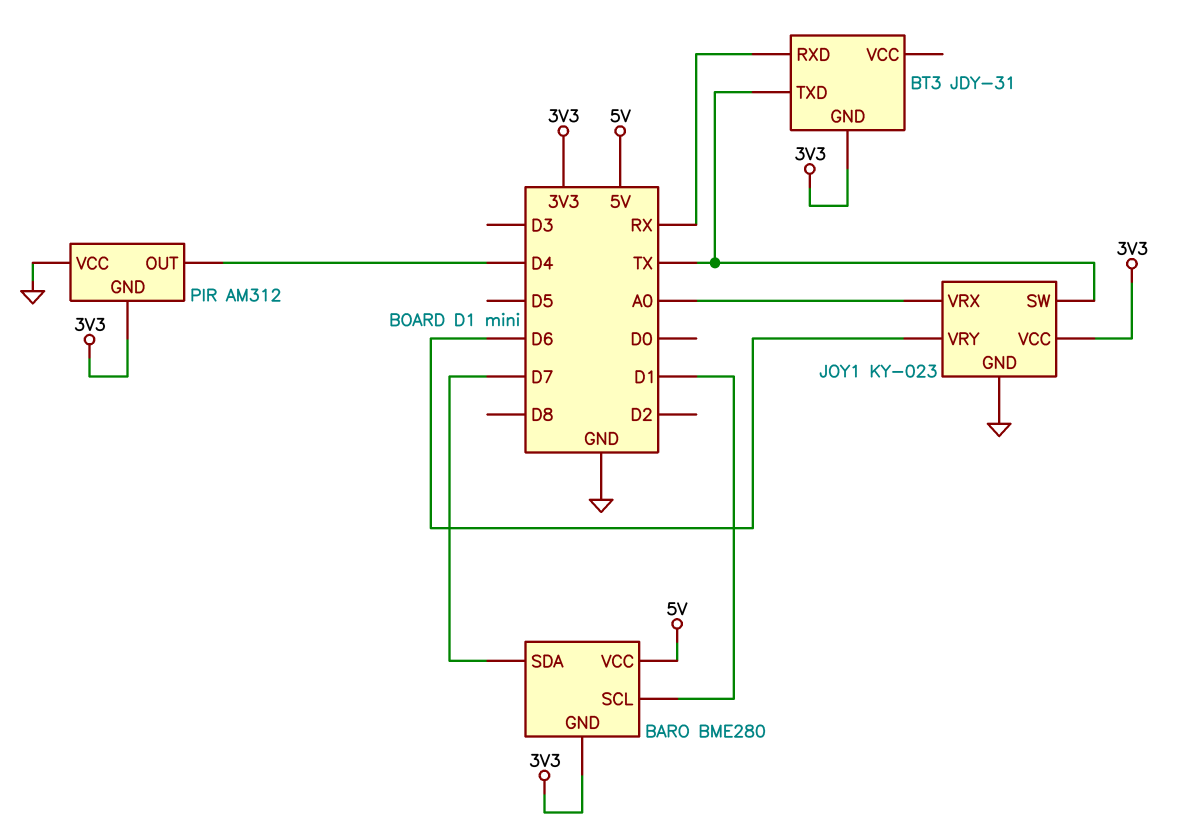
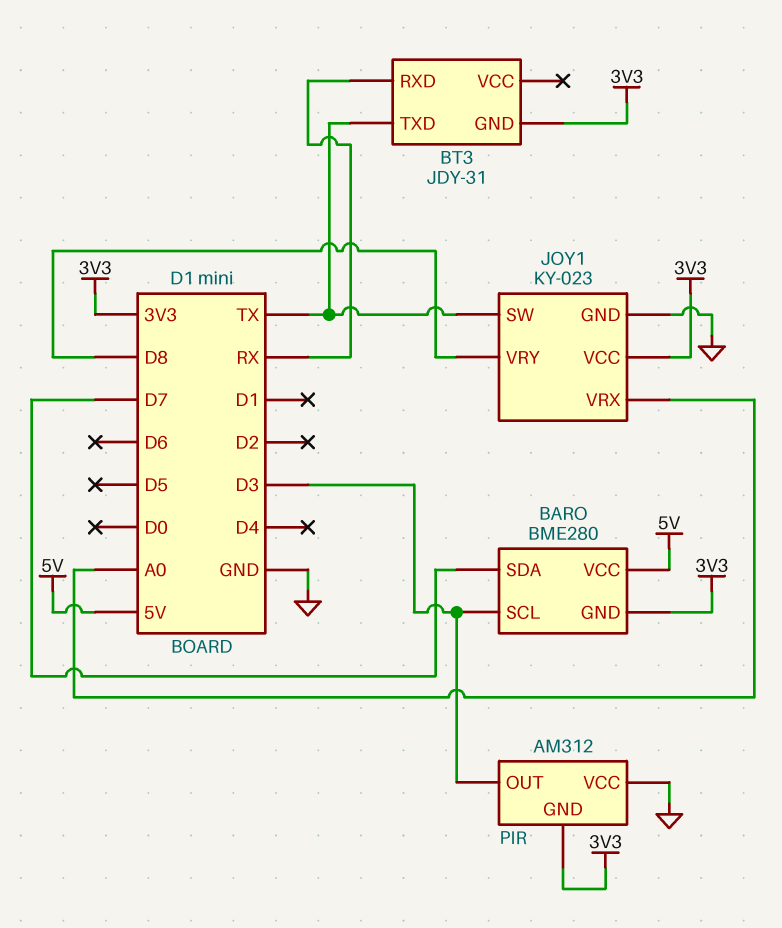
BARO pin SCL: D1 -> D3
JOY1 pin VRY: D6 -> D8
PIR pin OUT: D4 -> D3

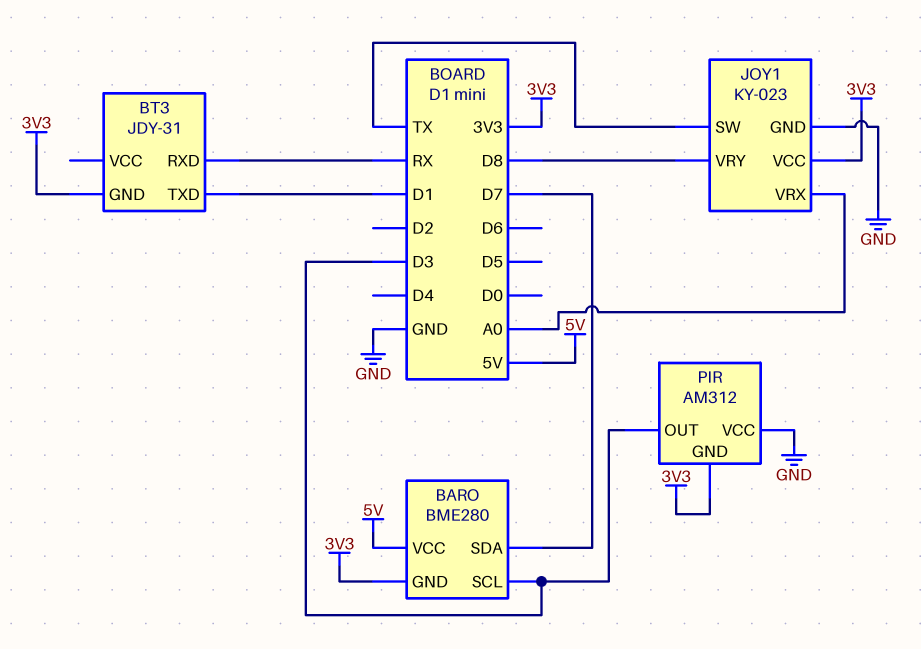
BT3 pin TXD: TX -> D1

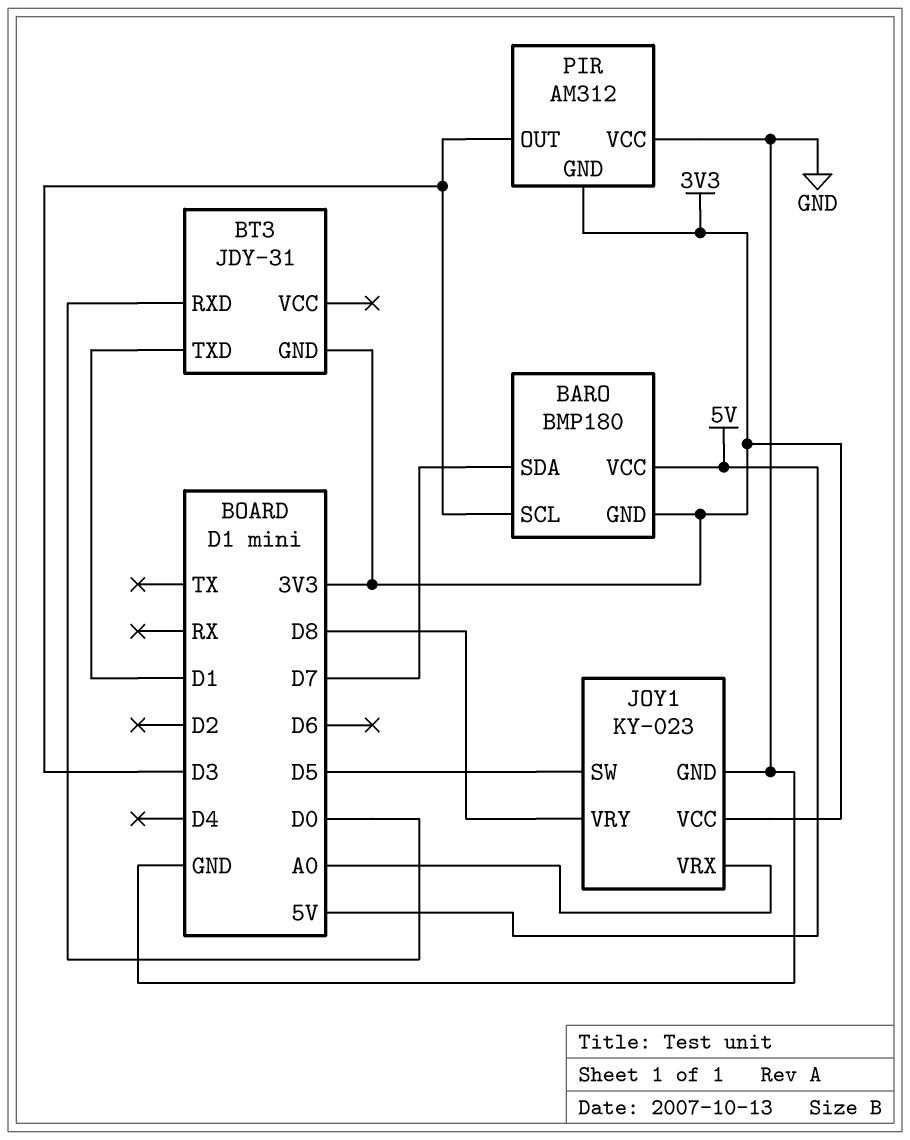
BARO: BME280 -> BMP180
BT3 pin RXD: RX -> D0
JOY1 pin SW: TX -> D5

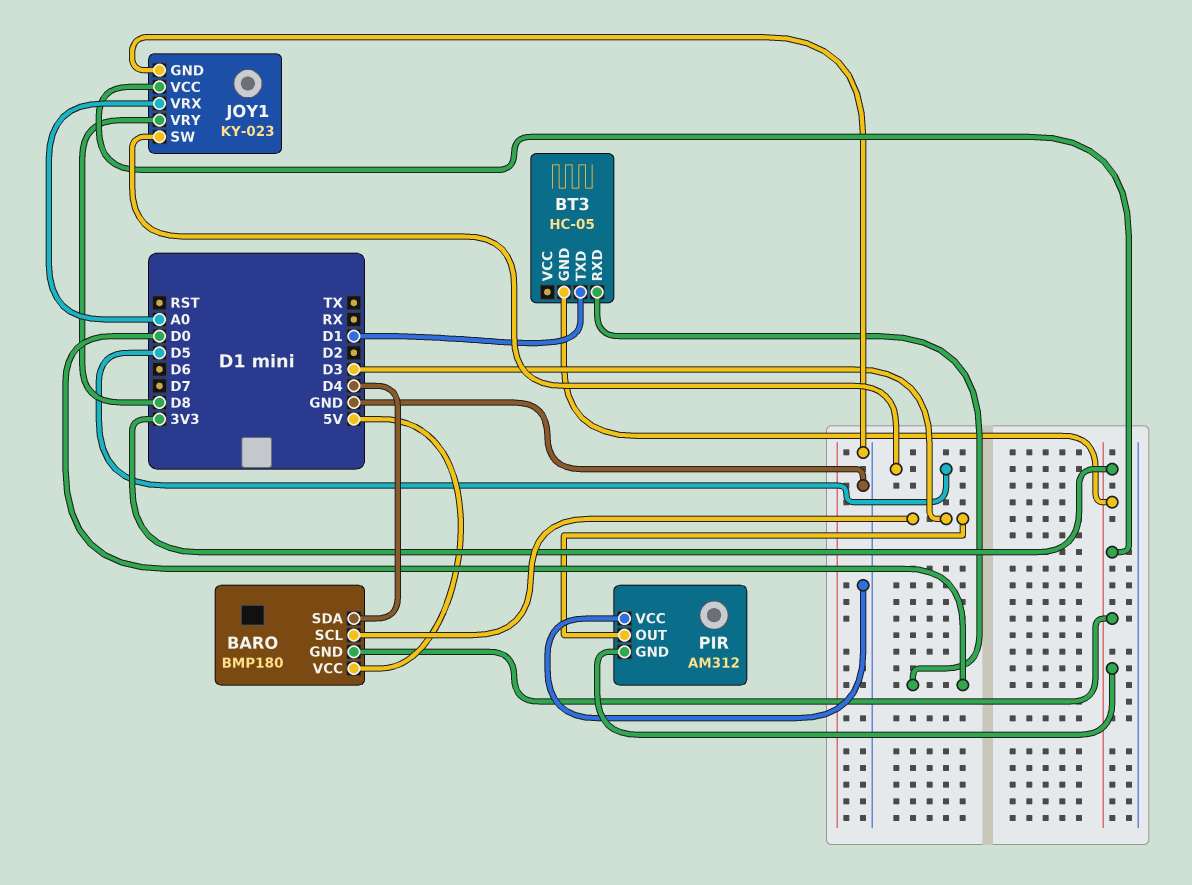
BARO pin SDA: D7 -> D4
BT3: JDY-31 -> HC-05

